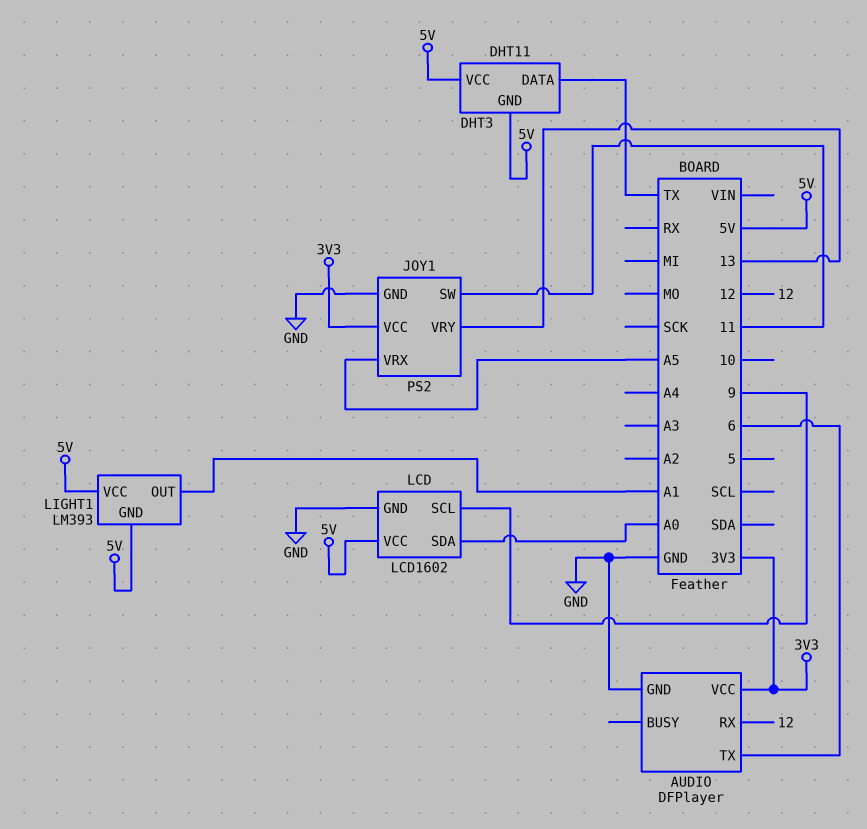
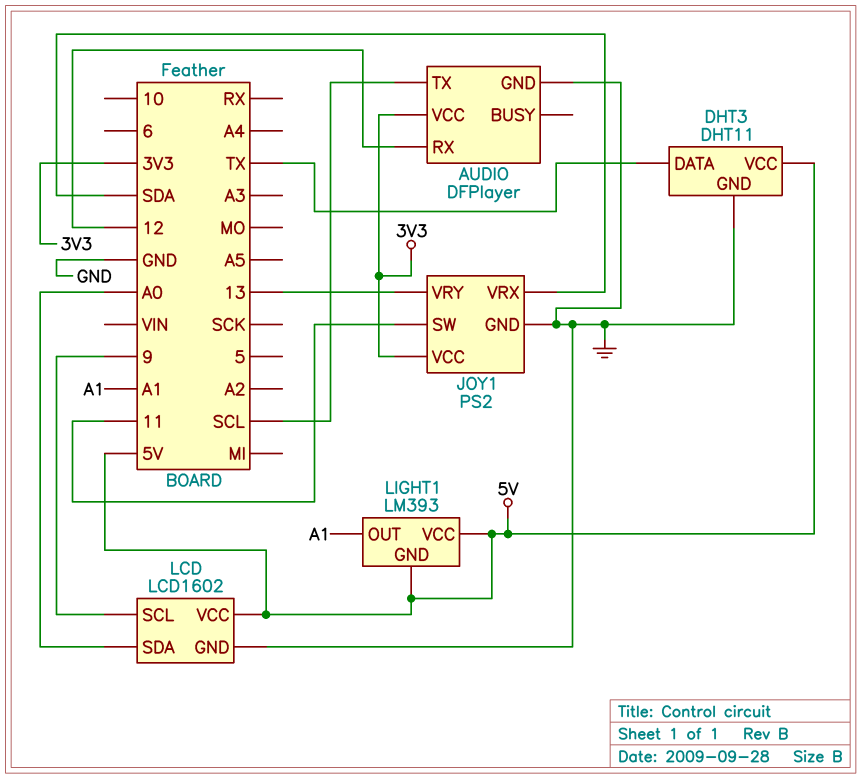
AUDIO pin TX: 6 -> SCL
DHT3 pin GND: 5V -> GND
JOY1 pin VRX: A5 -> SDA

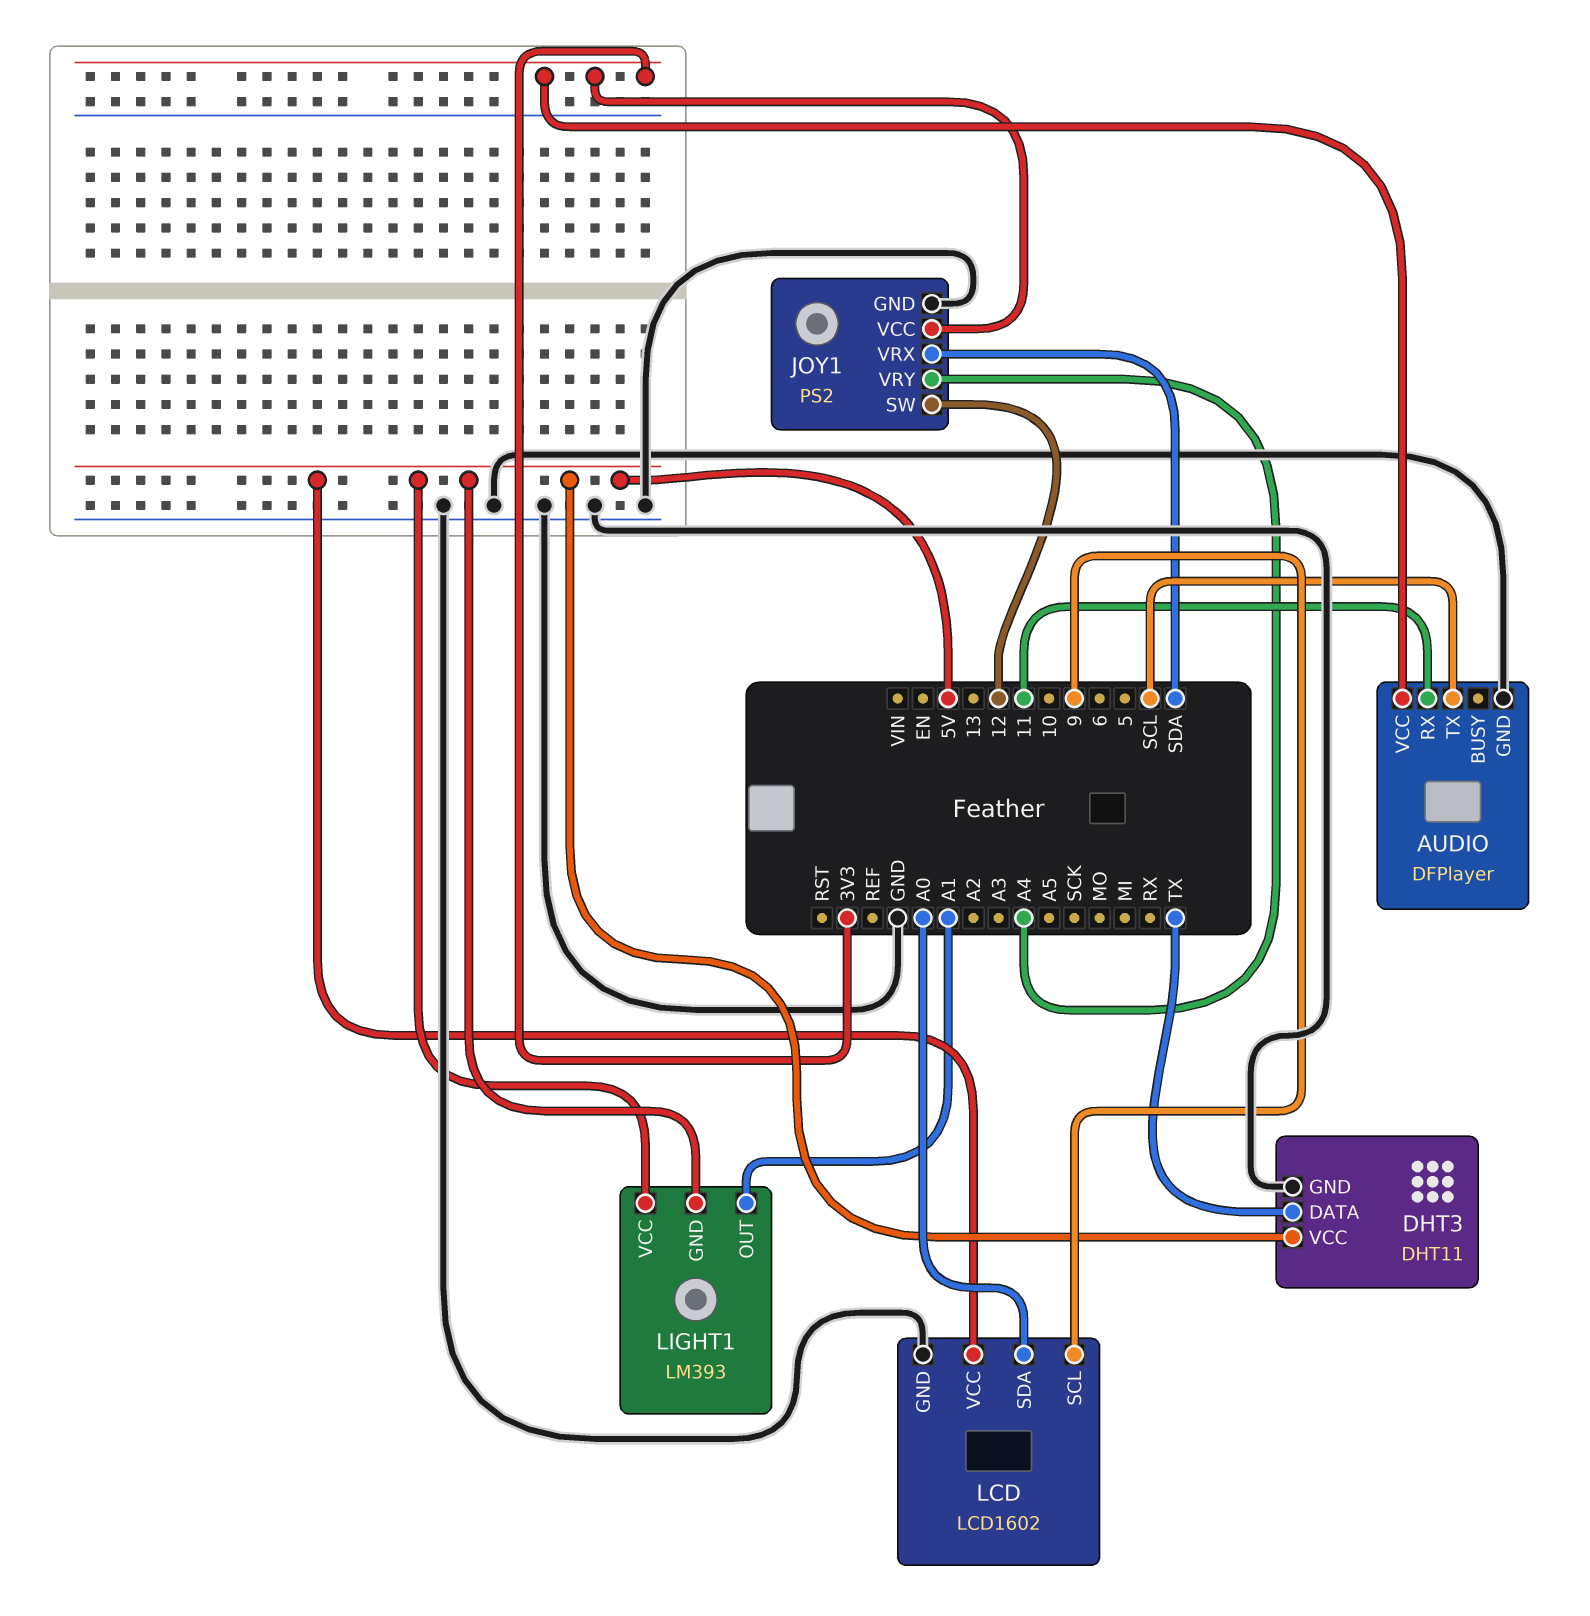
AUDIO pin RX: 12 -> 11
JOY1 pin SW: 11 -> 12
JOY1 pin VRY: 13 -> A4

